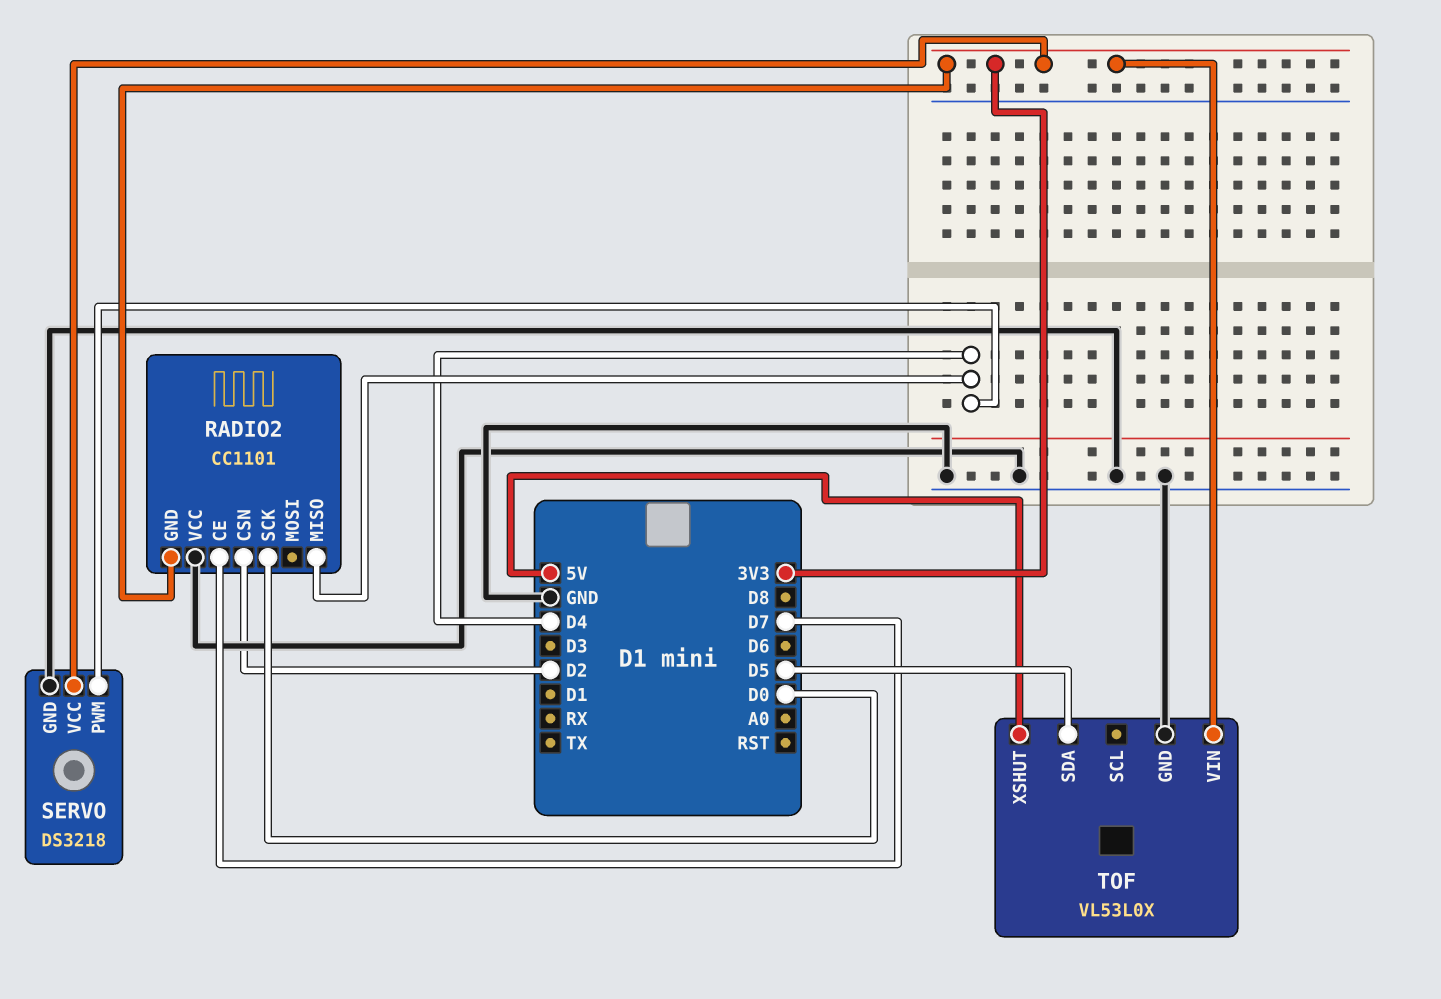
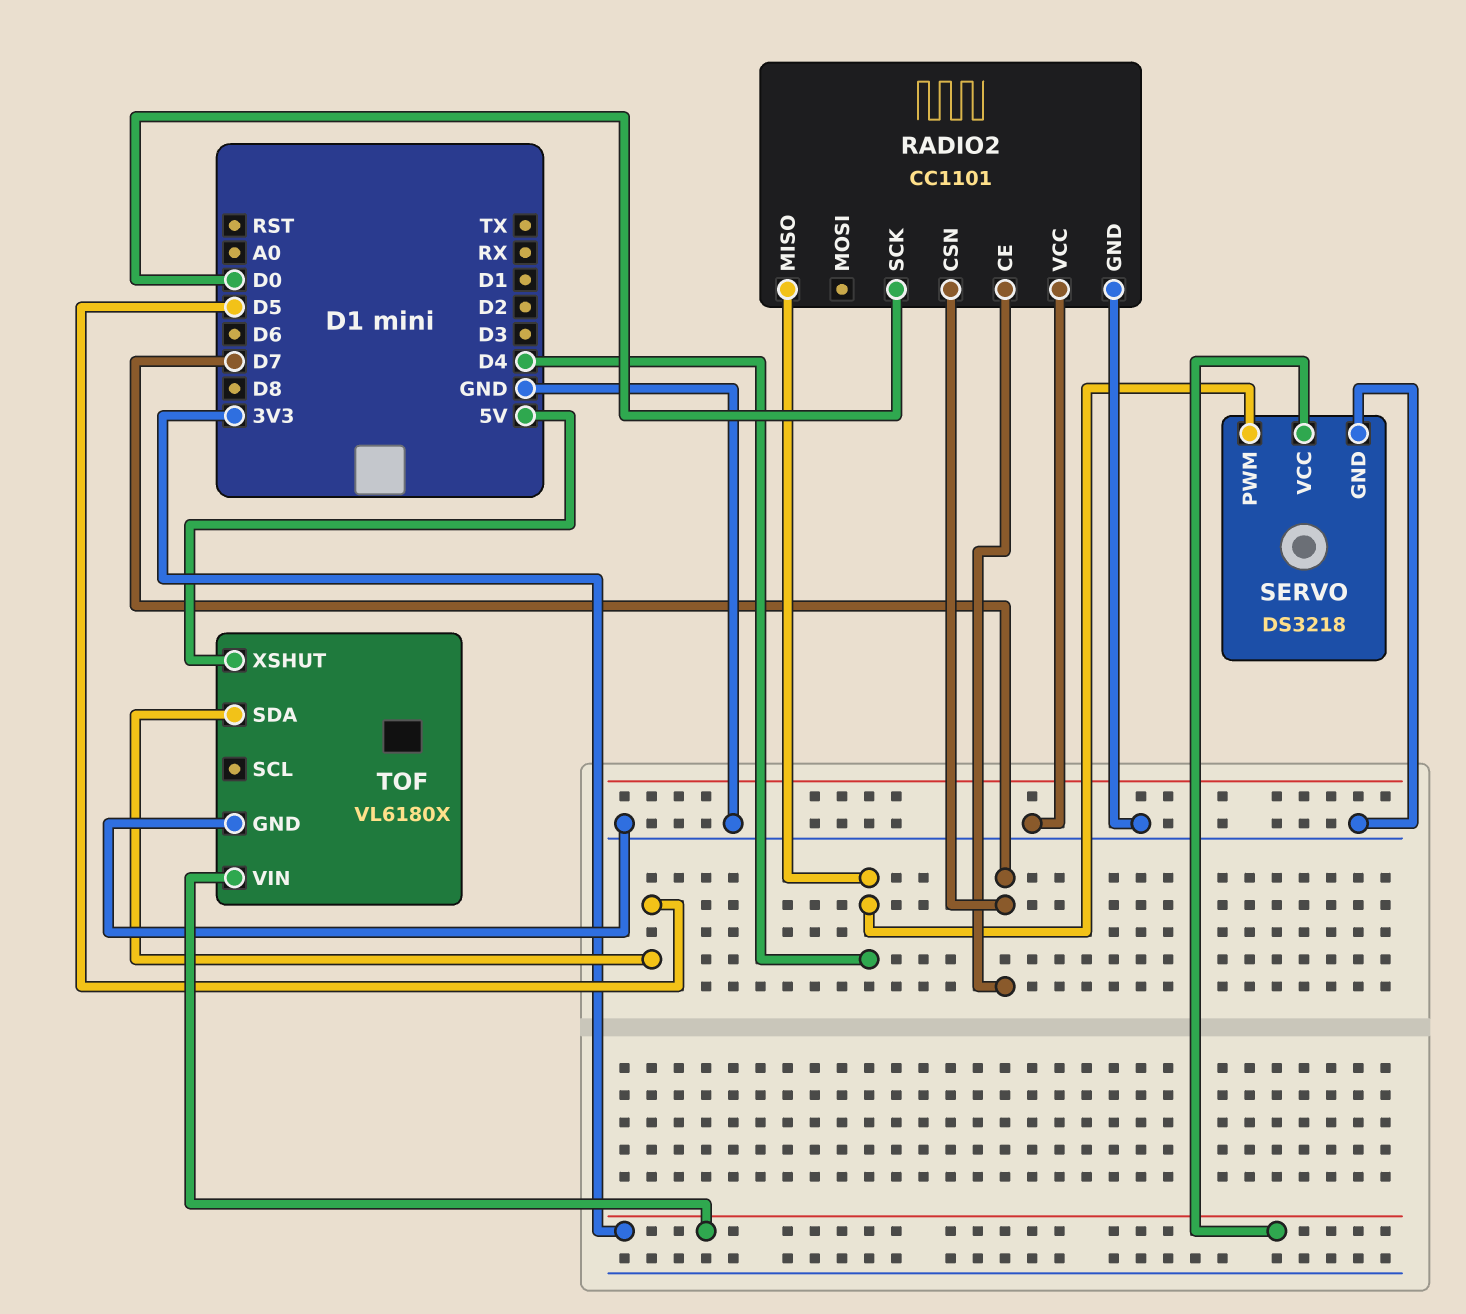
RADIO2 pin CSN: D2 -> D7
RADIO2 pin GND: 3V3 -> GND
TOF: VL53L0X -> VL6180X

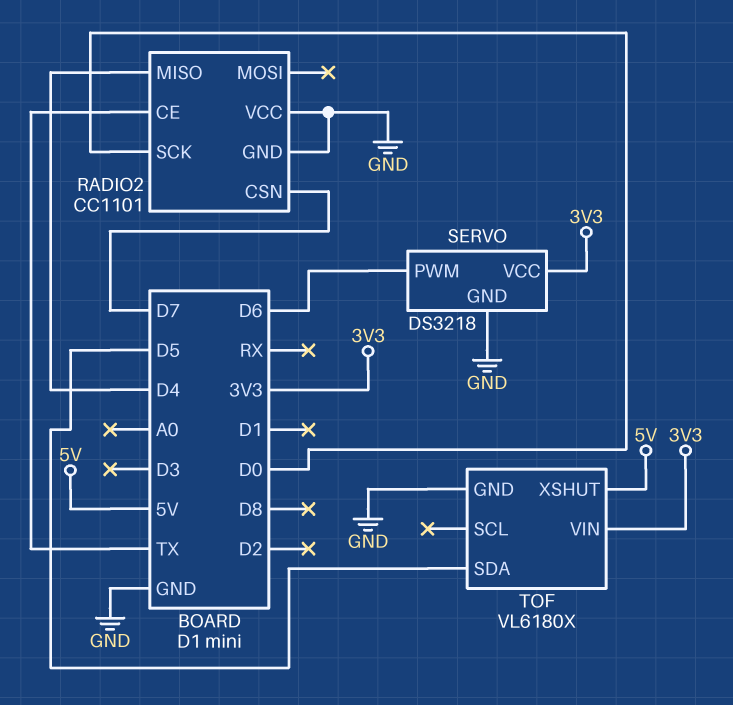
RADIO2 pin CE: D7 -> TX
SERVO pin PWM: D4 -> D6

